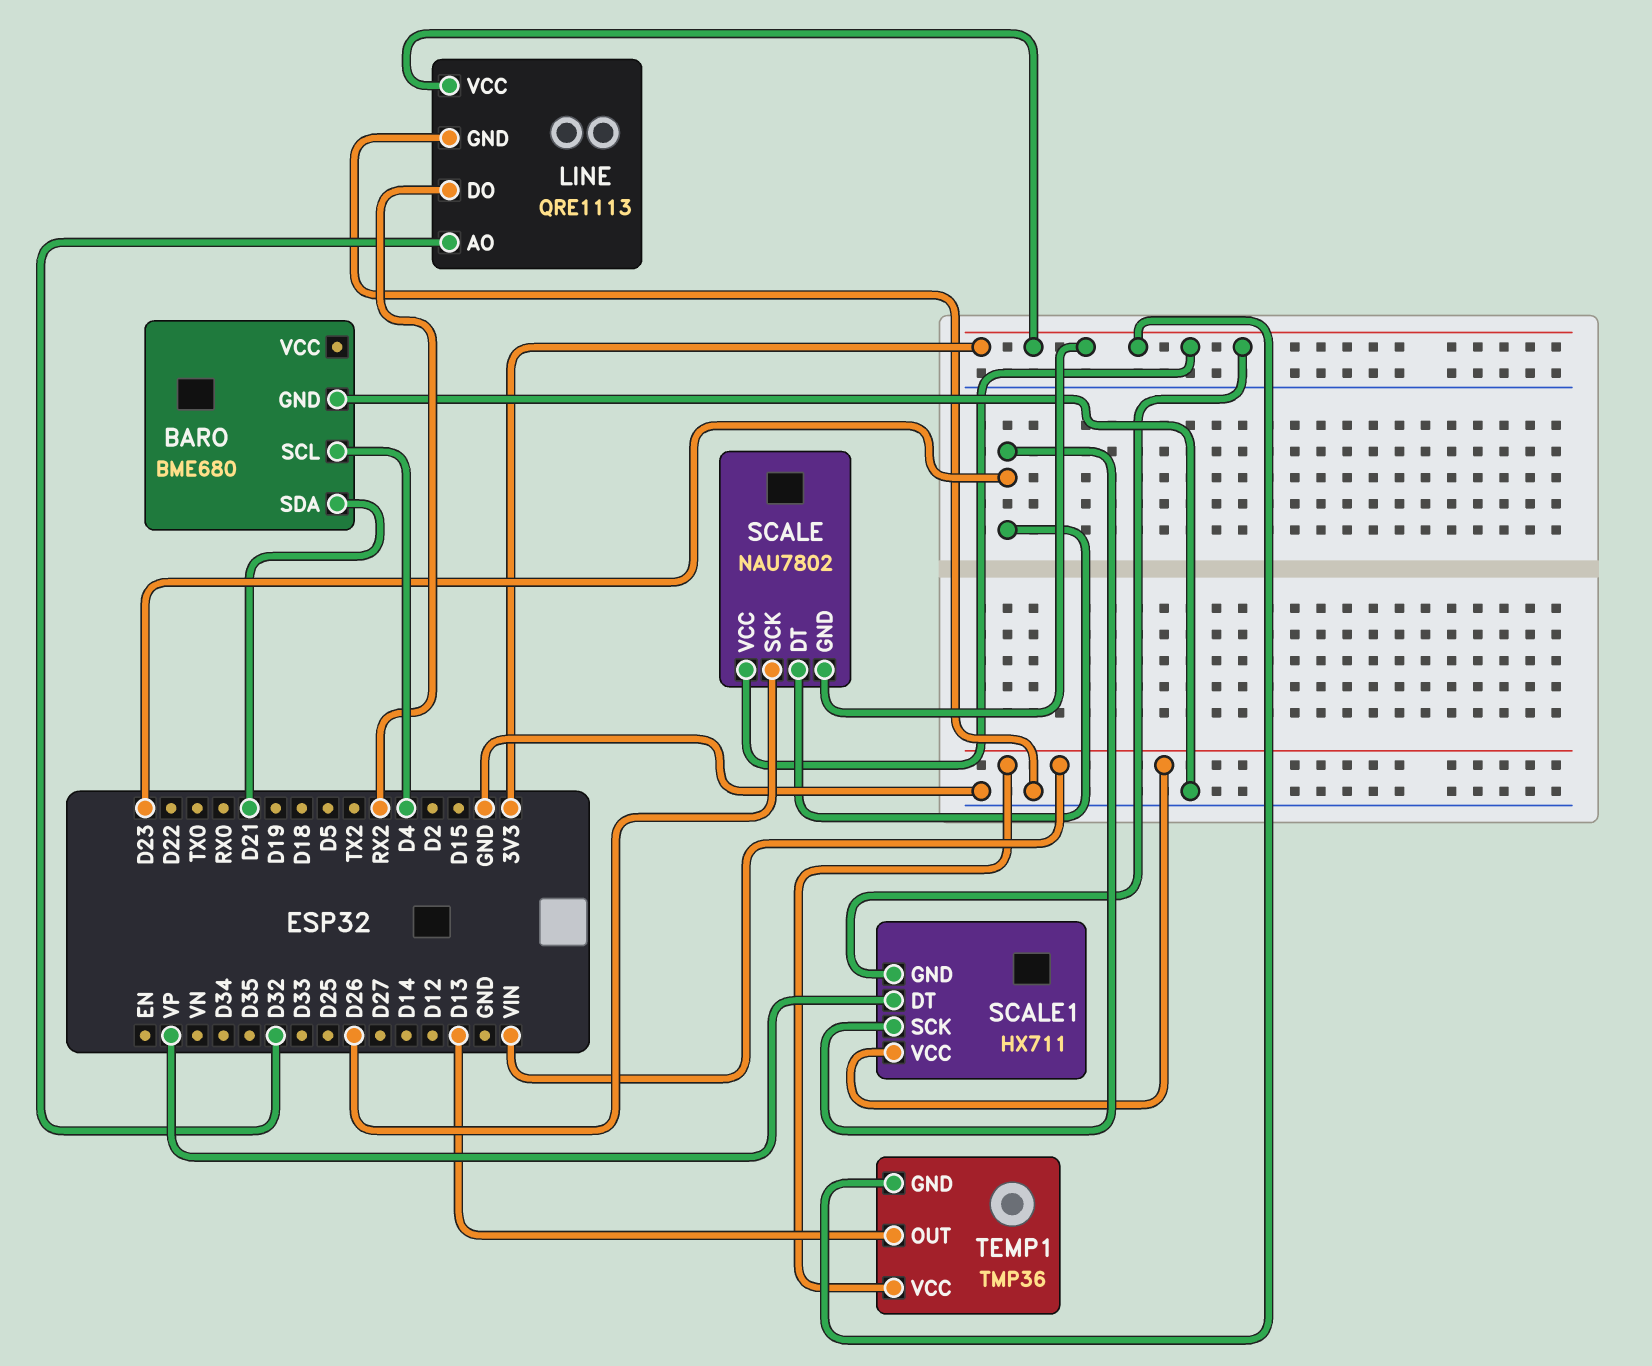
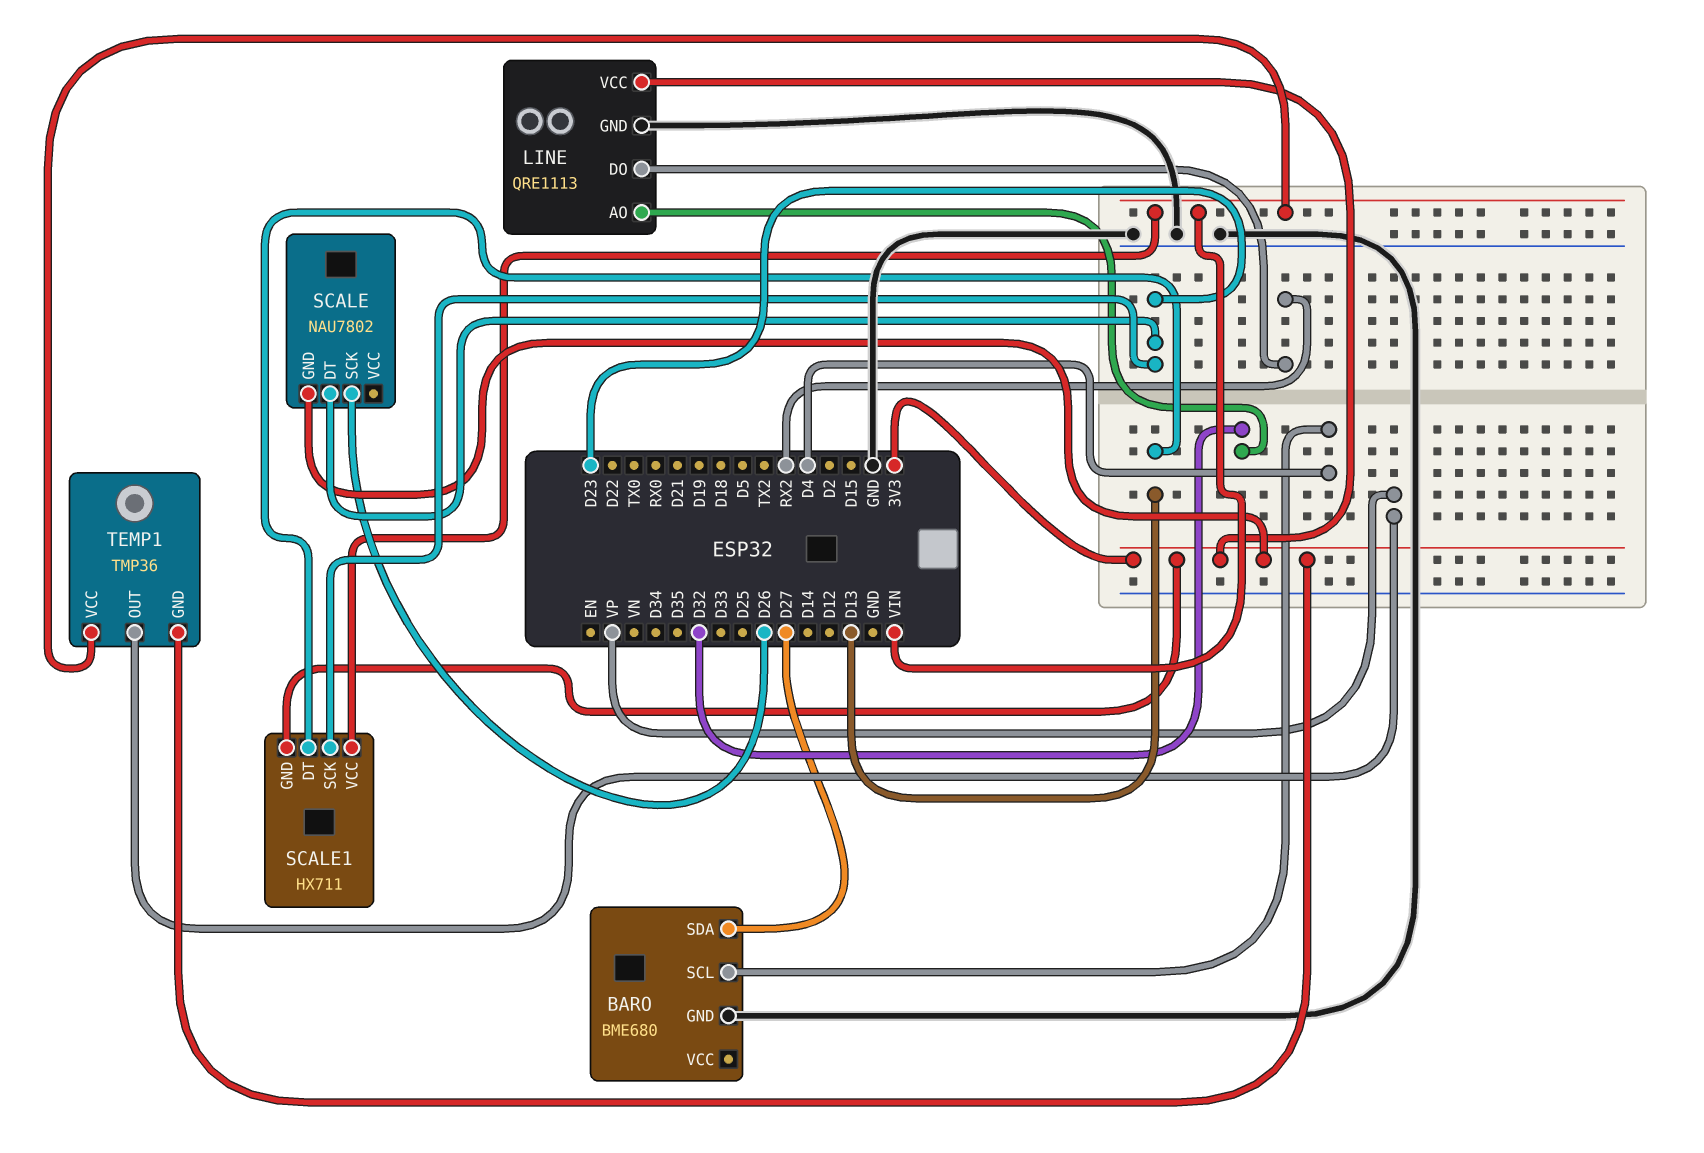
BARO pin SDA: D21 -> D27
SCALE pin VCC: 3V3 -> none
SCALE1 pin DT: VP -> D13
TEMP1 pin OUT: D13 -> VP

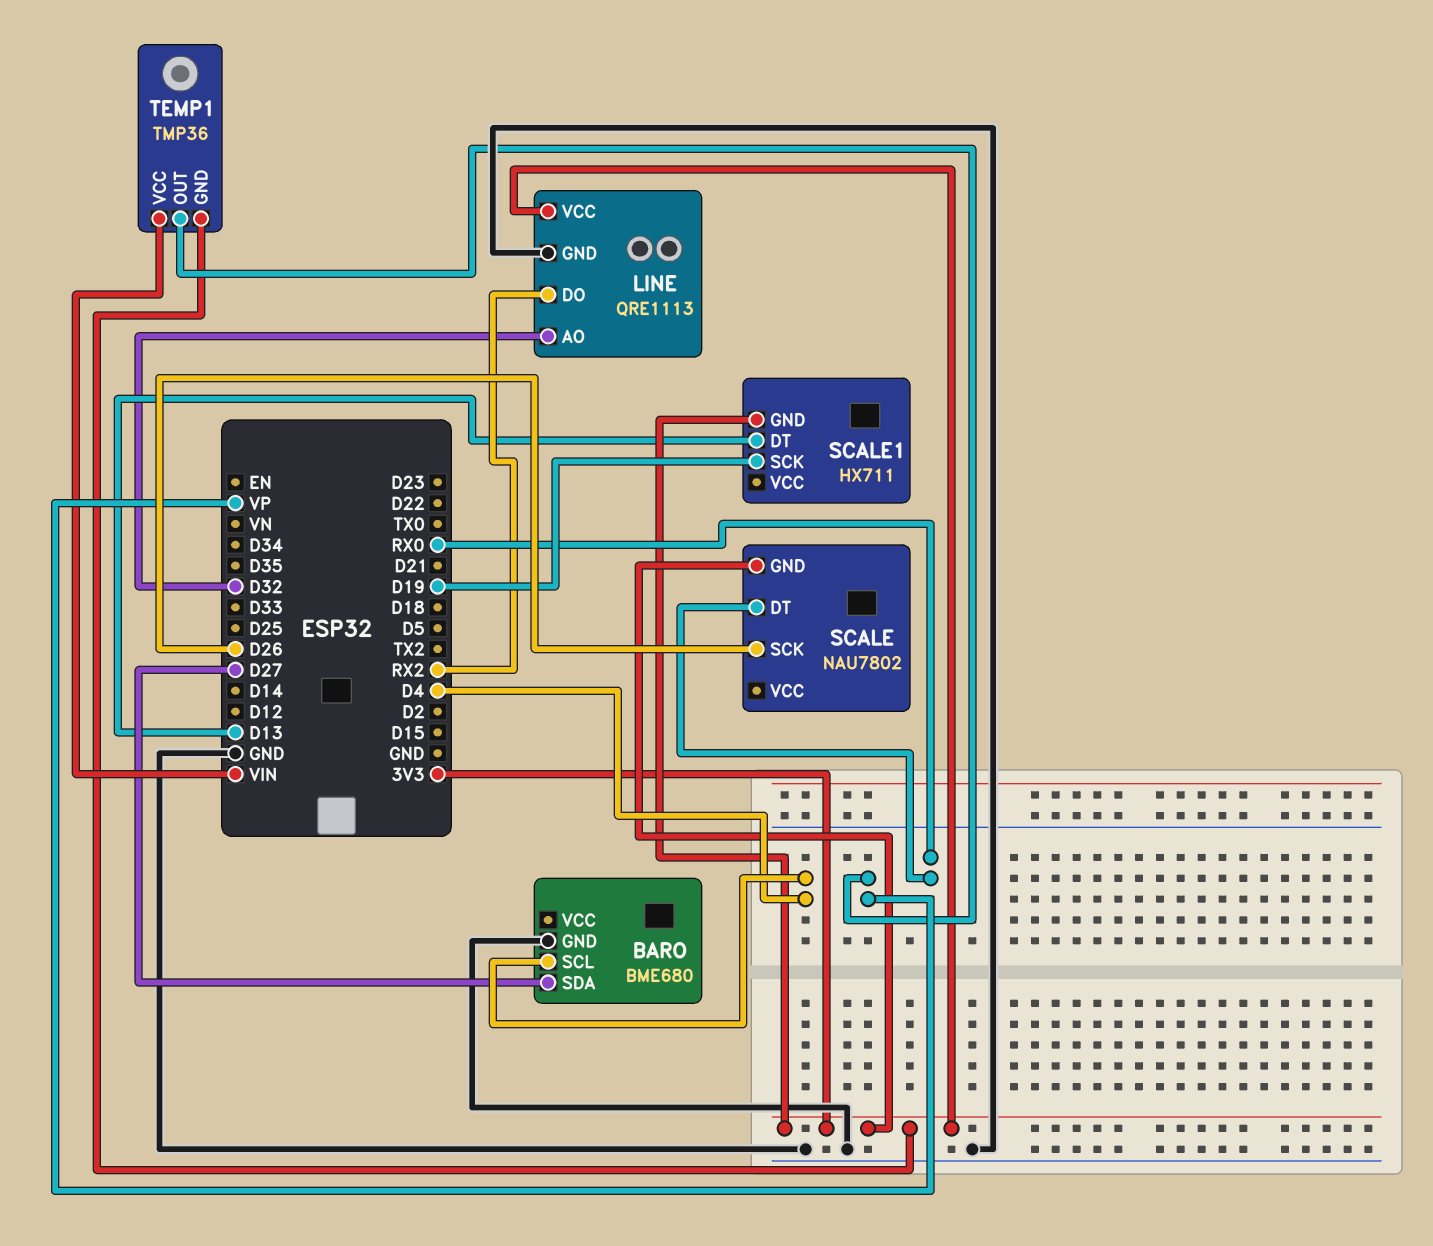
SCALE pin DT: D23 -> RX0
SCALE1 pin SCK: D23 -> D19
SCALE1 pin VCC: VIN -> none

